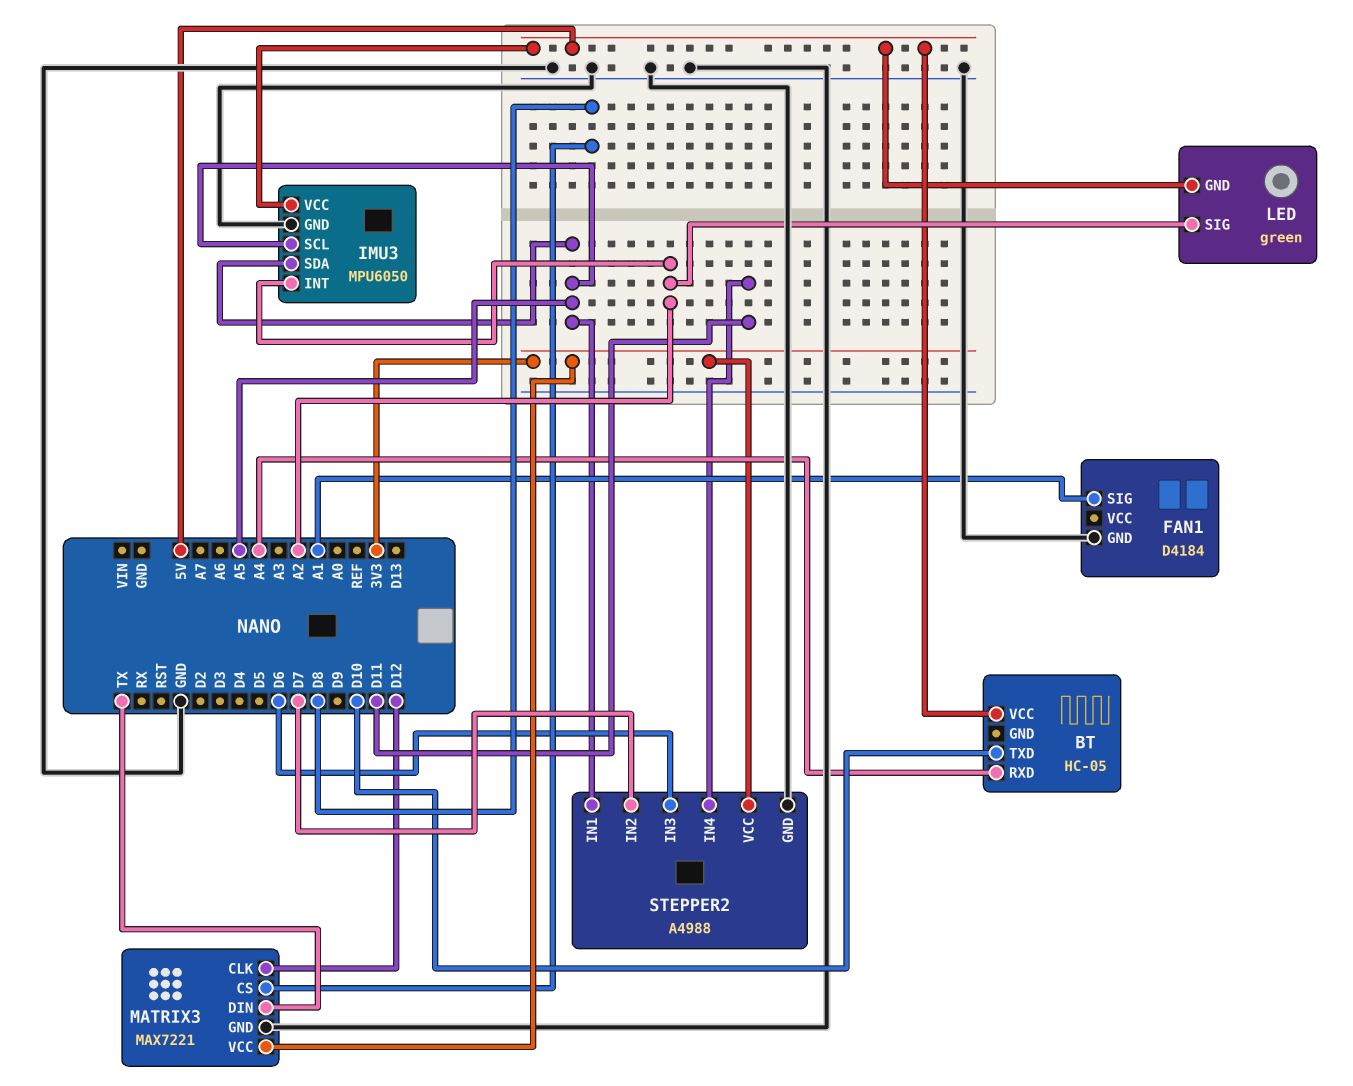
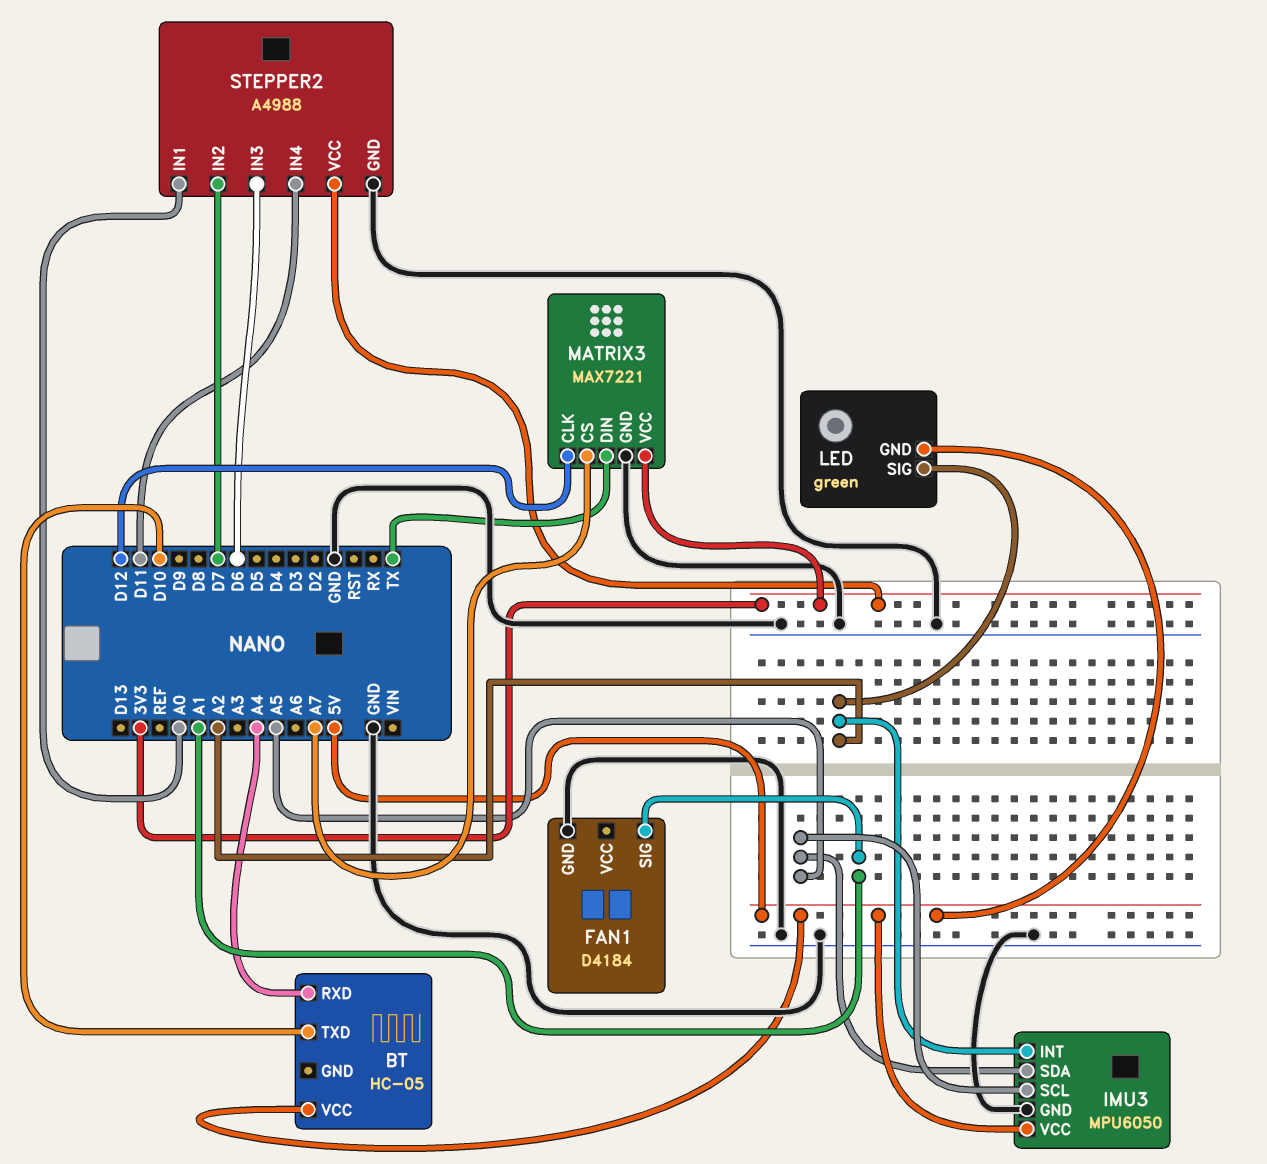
MATRIX3 pin CS: D8 -> A7
STEPPER2 pin IN1: A5 -> A0

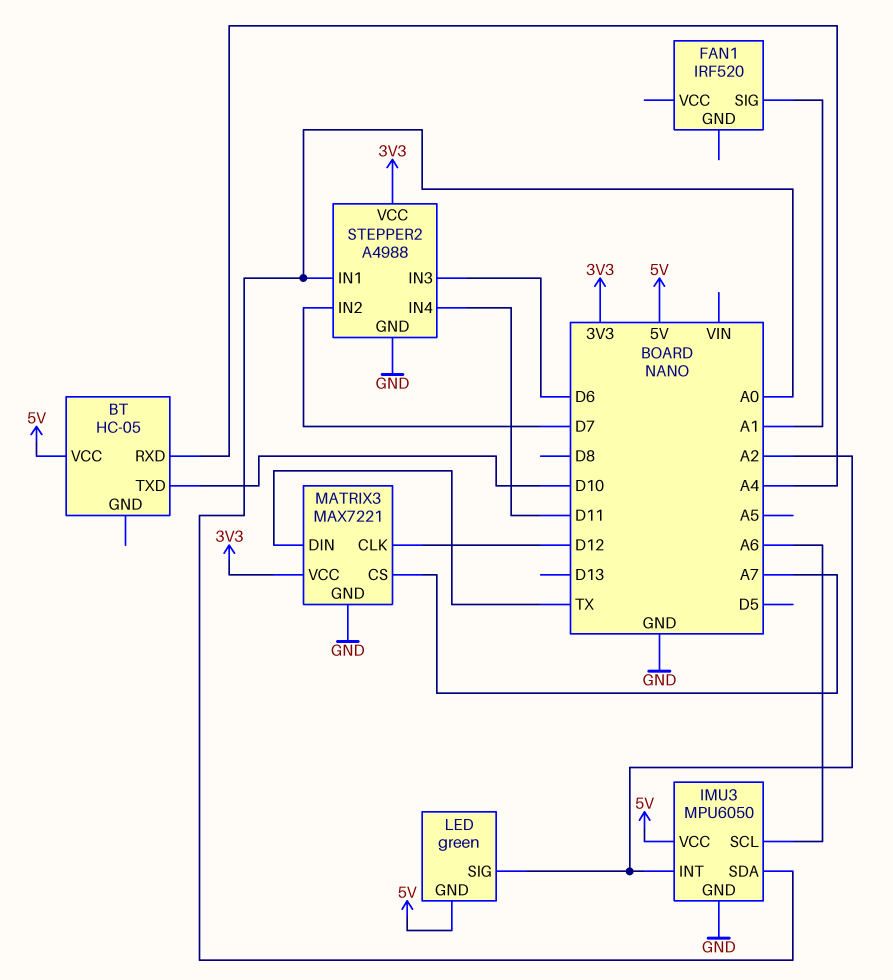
FAN1: D4184 -> IRF520
FAN1 pin GND: GND -> none
IMU3 pin SCL: A5 -> A6
IMU3 pin SDA: A5 -> A0

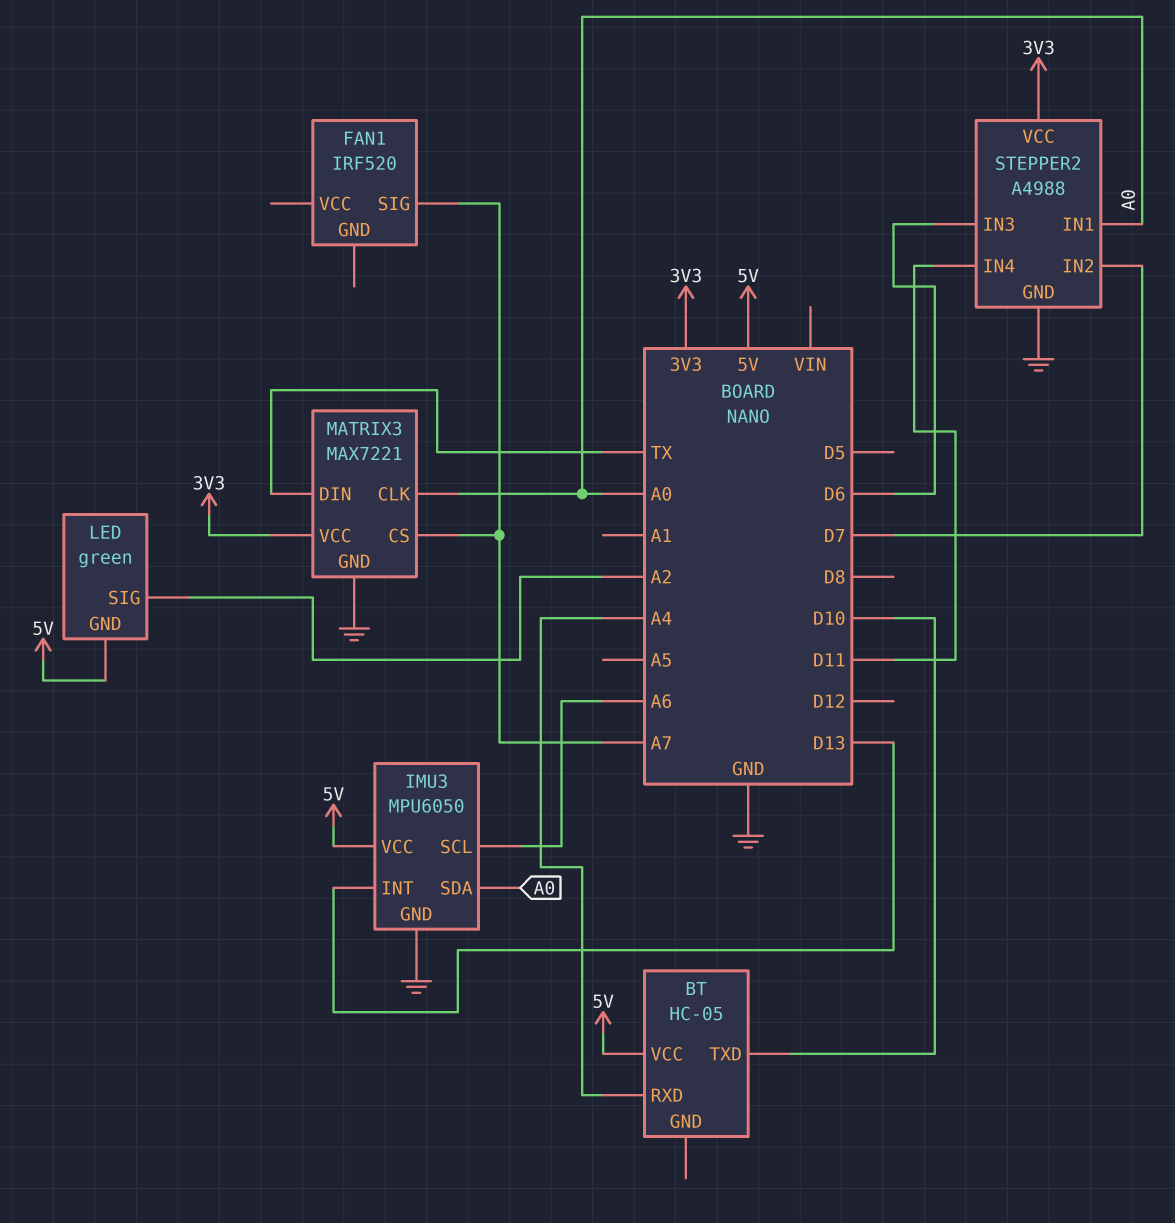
FAN1 pin SIG: A1 -> A7
IMU3 pin INT: A2 -> D13
MATRIX3 pin CLK: D12 -> A0

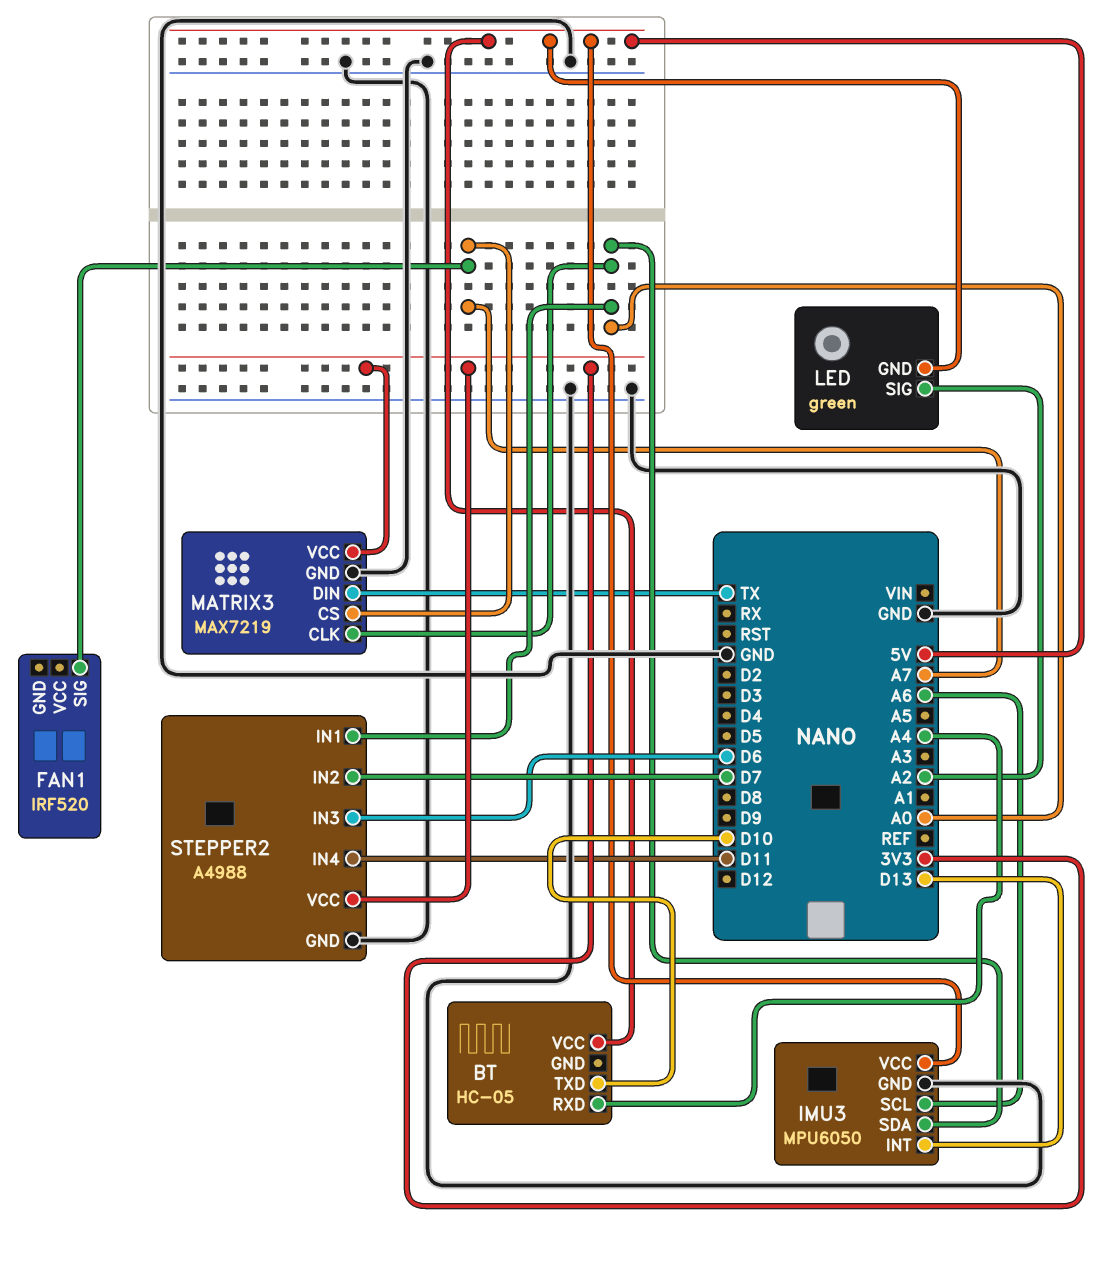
MATRIX3: MAX7221 -> MAX7219

